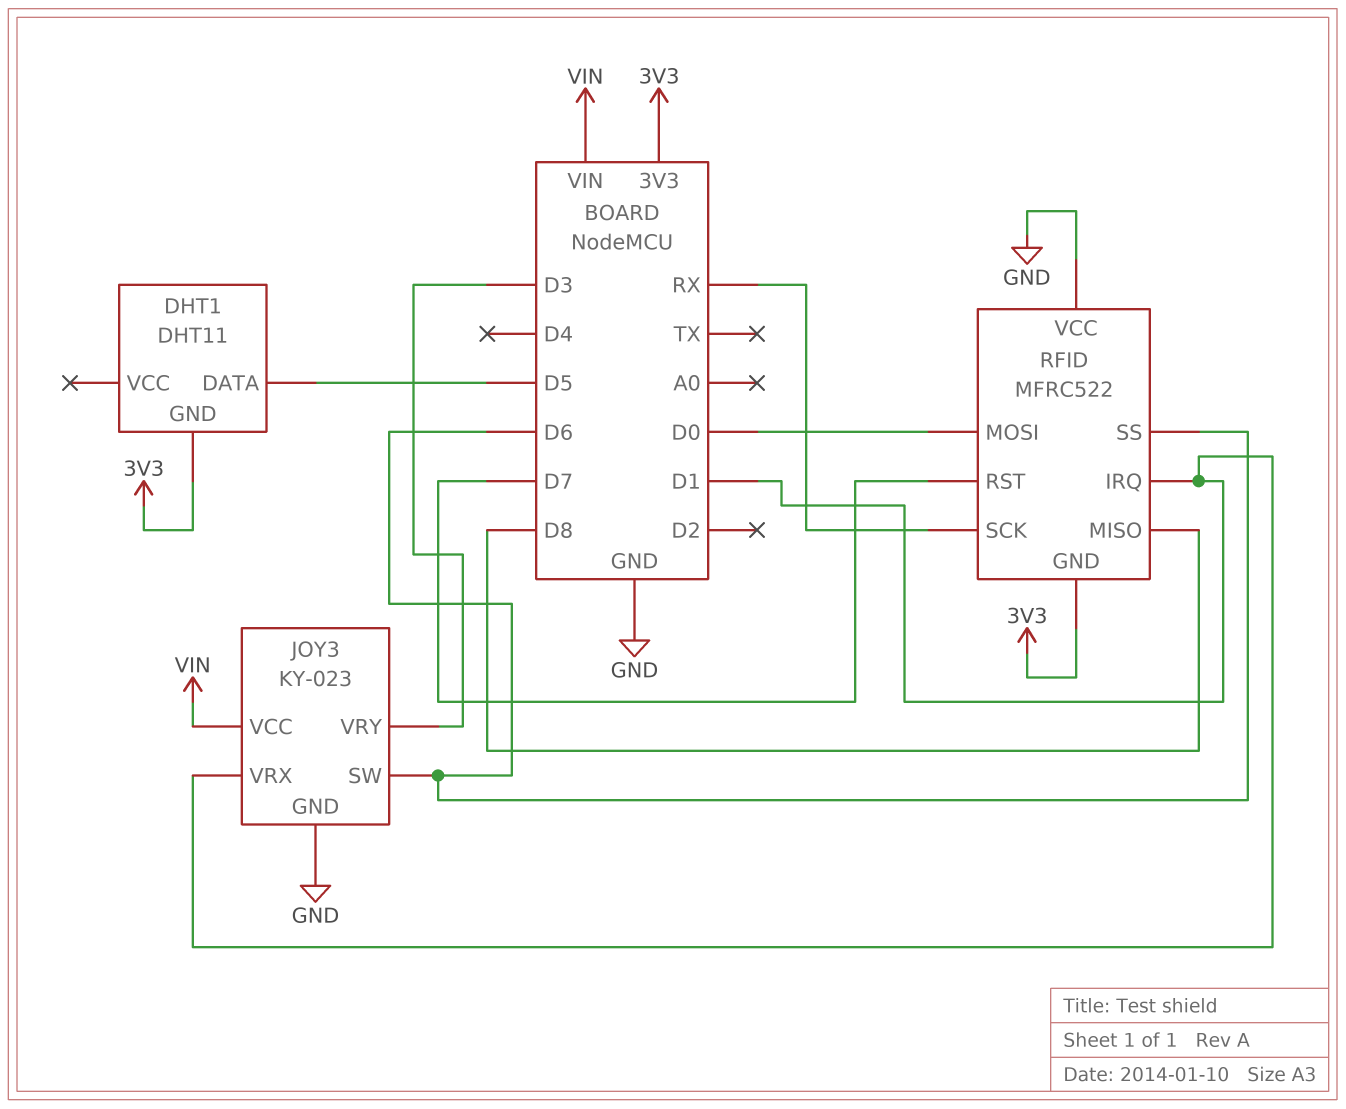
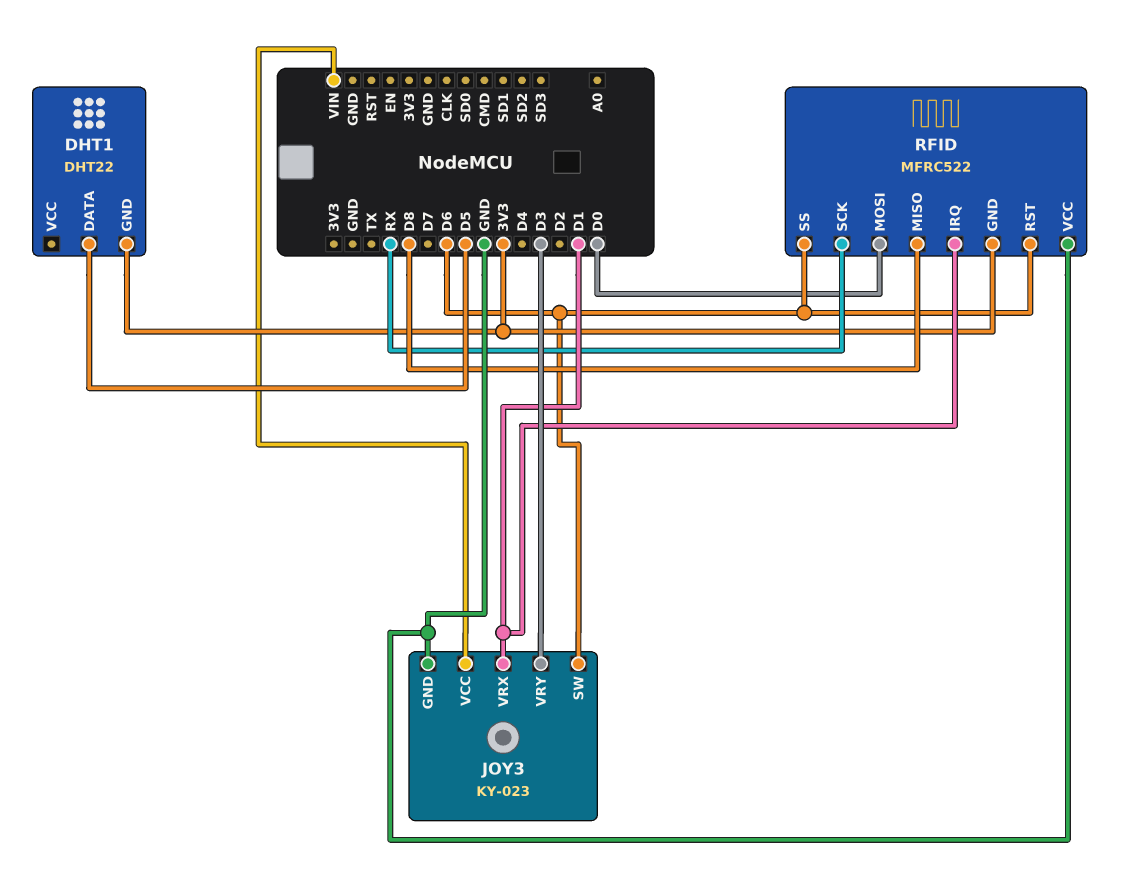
DHT1: DHT11 -> DHT22
RFID pin RST: D7 -> D6

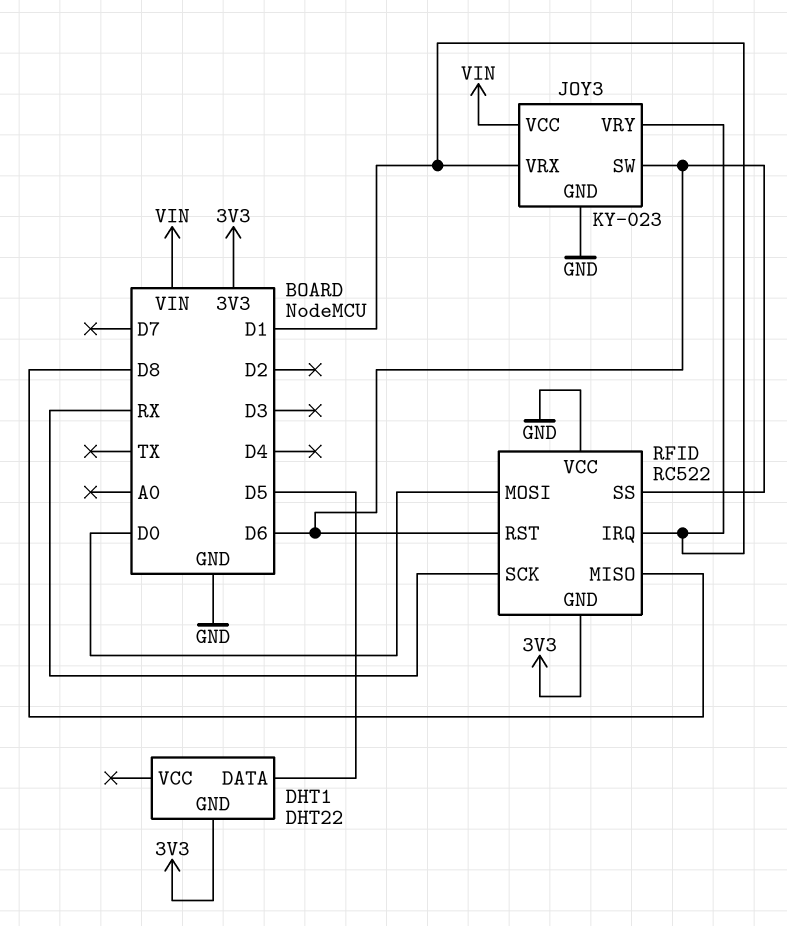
JOY3 pin VRY: D3 -> D1
RFID: MFRC522 -> RC522

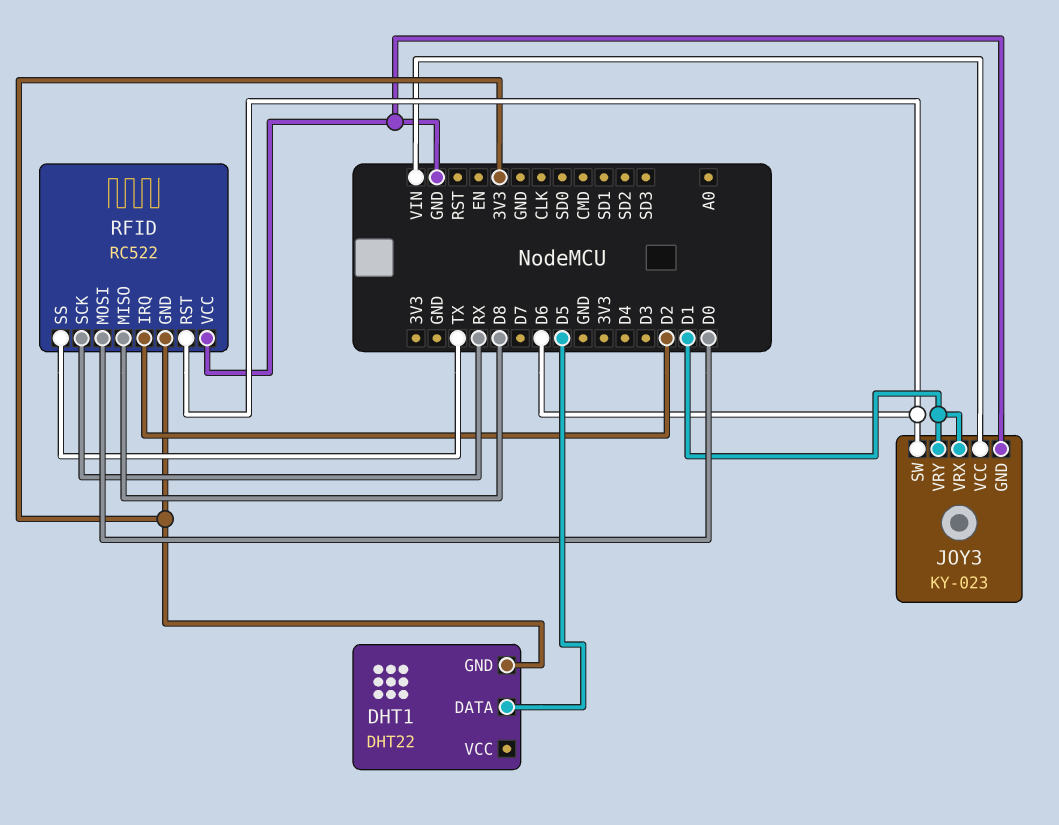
RFID pin IRQ: D1 -> D2
RFID pin SS: D6 -> TX

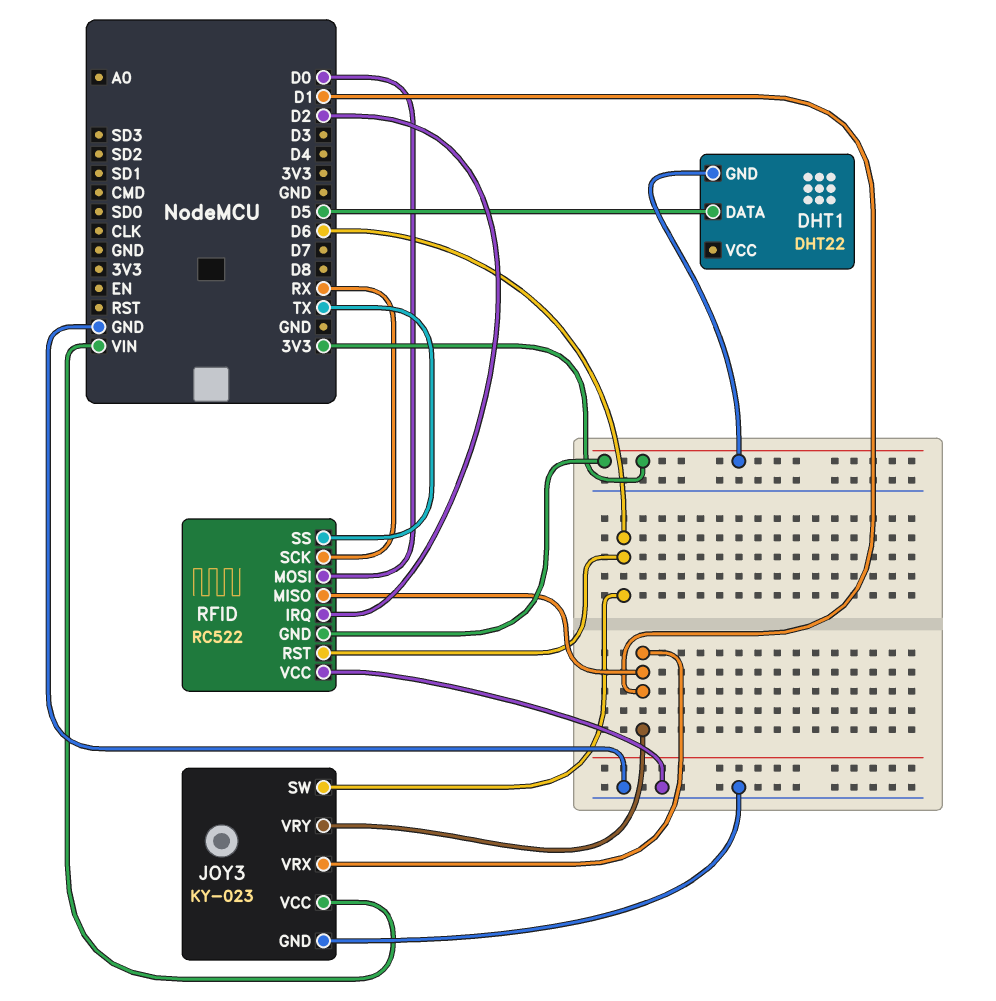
RFID pin MISO: D8 -> D1

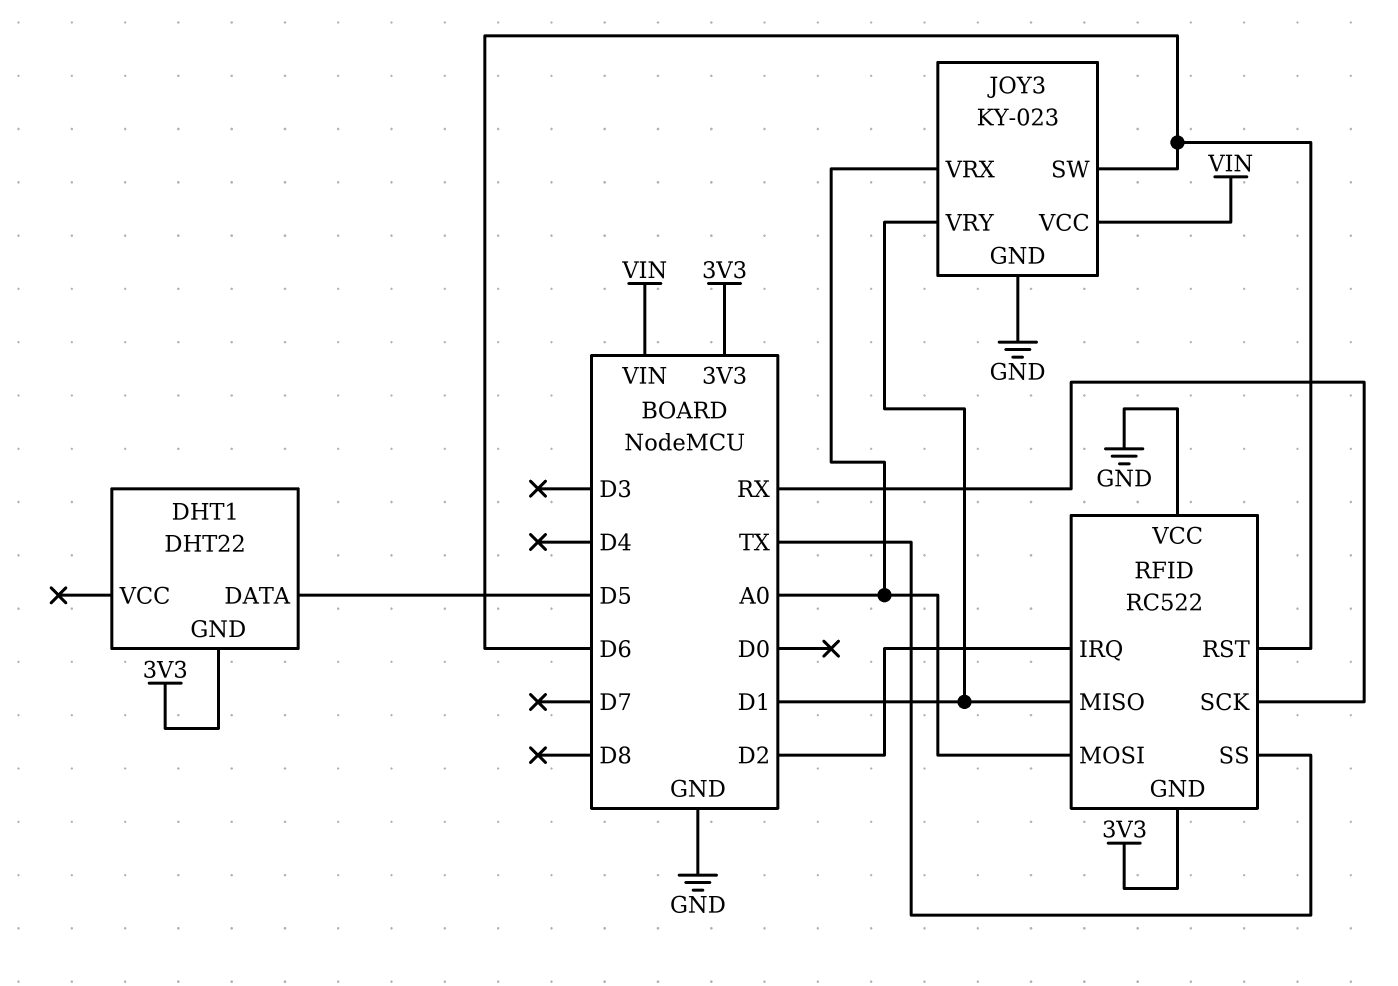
JOY3 pin VRX: D1 -> A0
RFID pin MOSI: D0 -> A0

